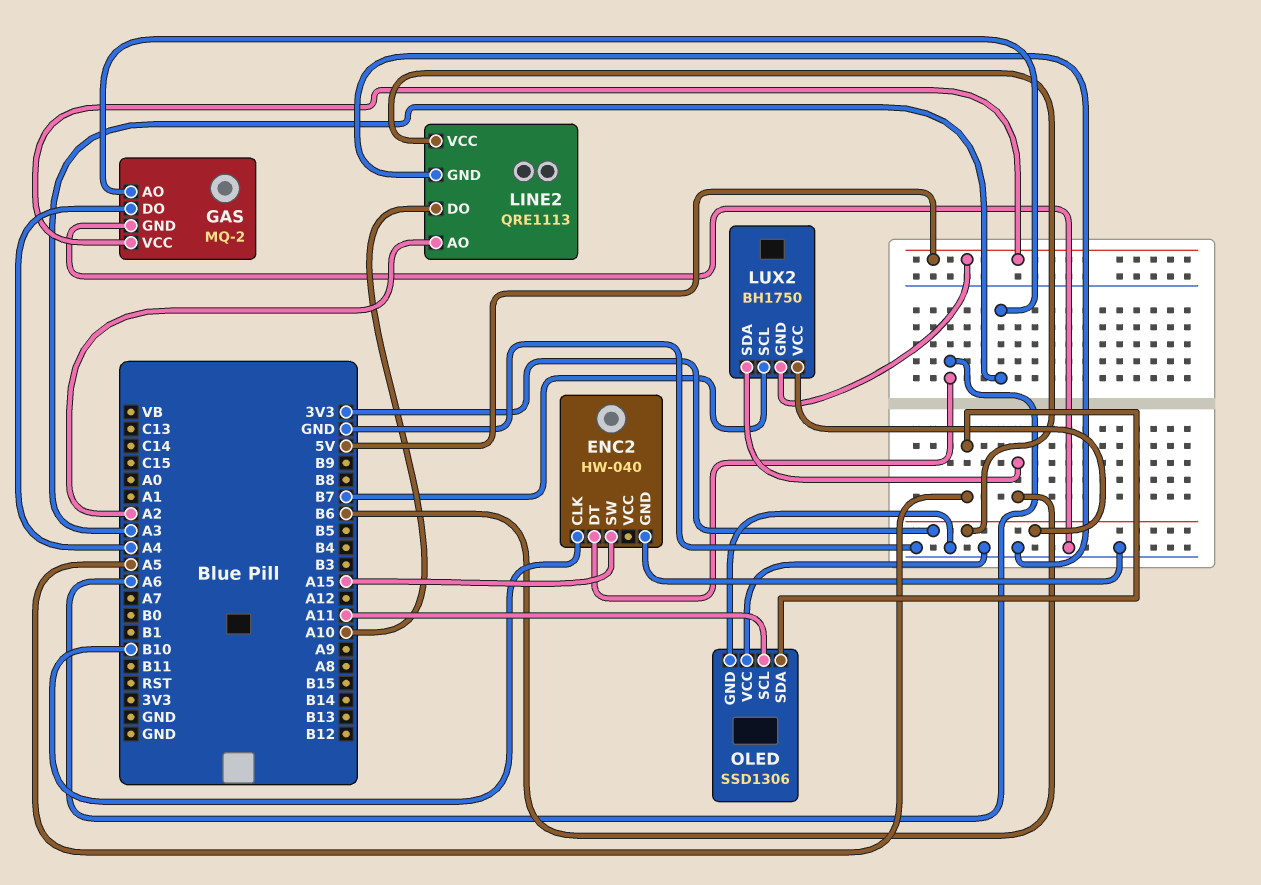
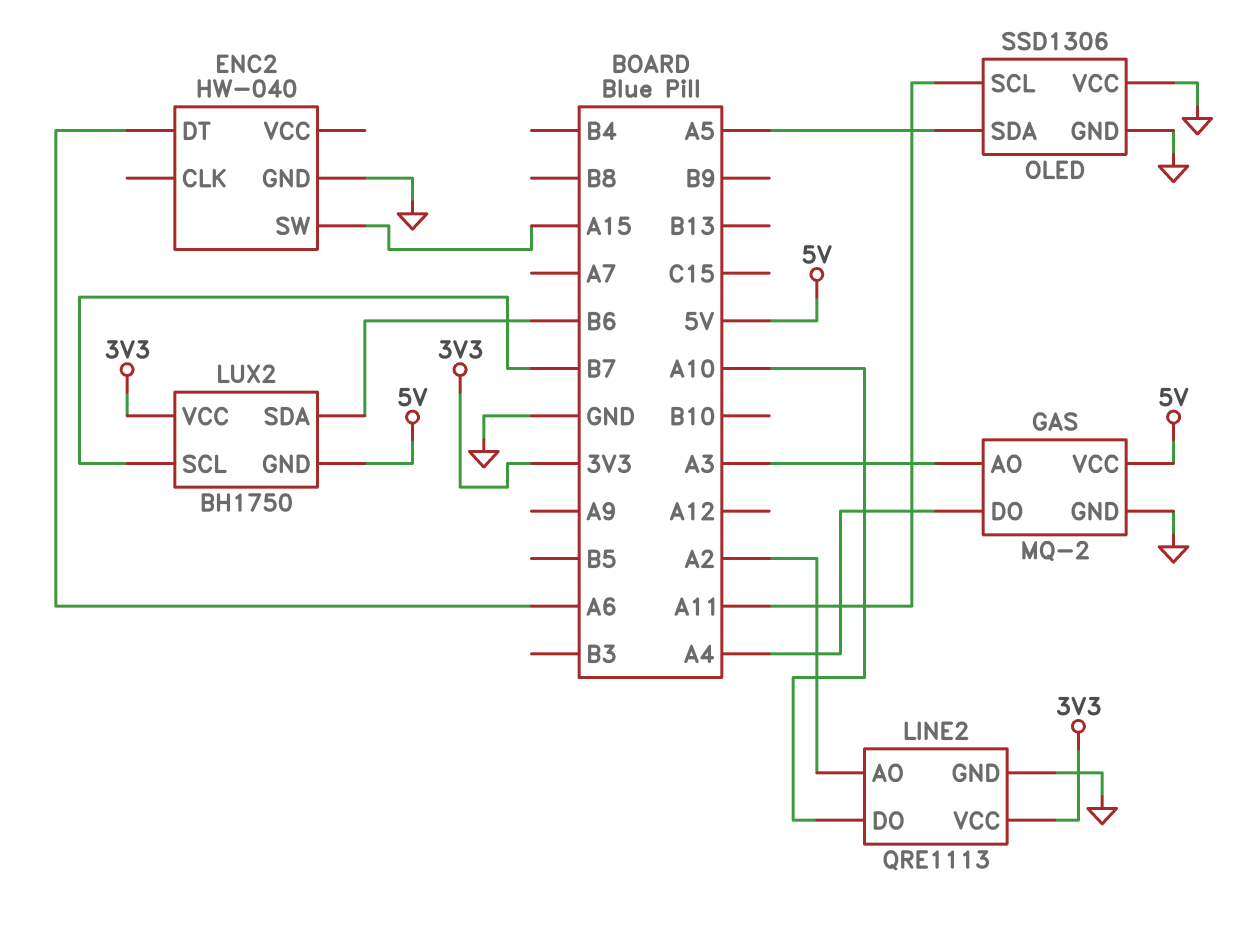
ENC2 pin CLK: B10 -> none

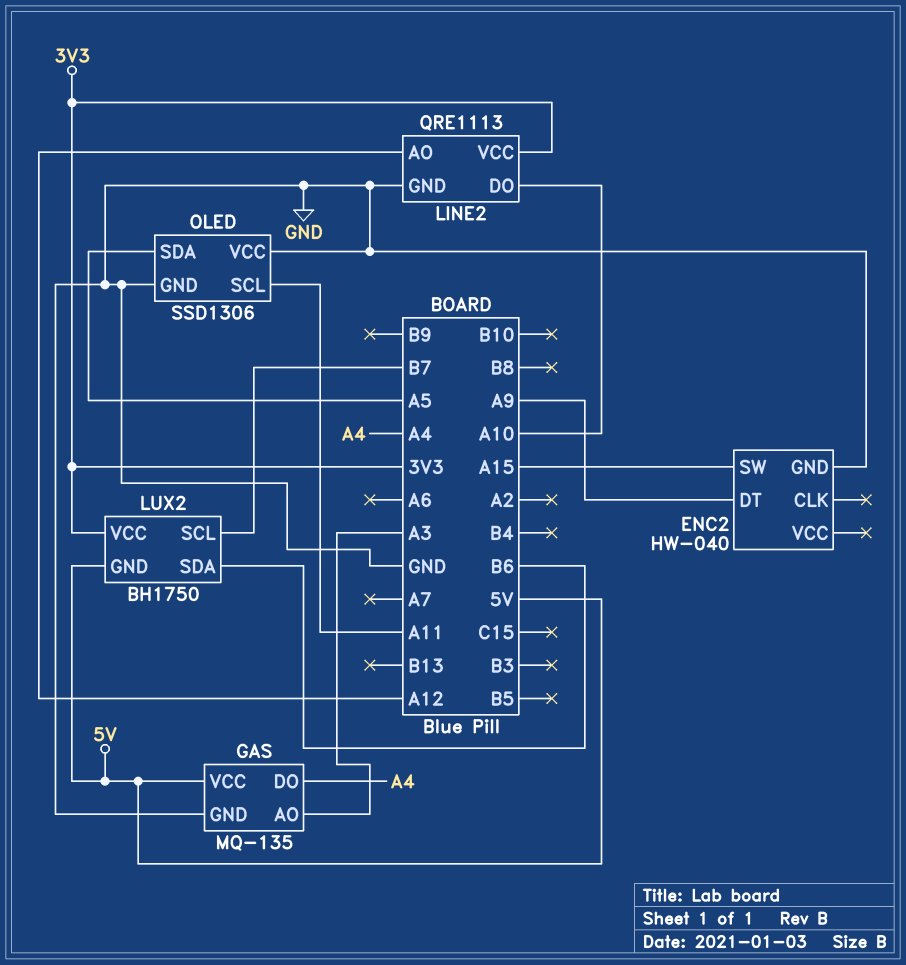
ENC2 pin DT: A6 -> A9
GAS: MQ-2 -> MQ-135
LINE2 pin AO: A2 -> A12

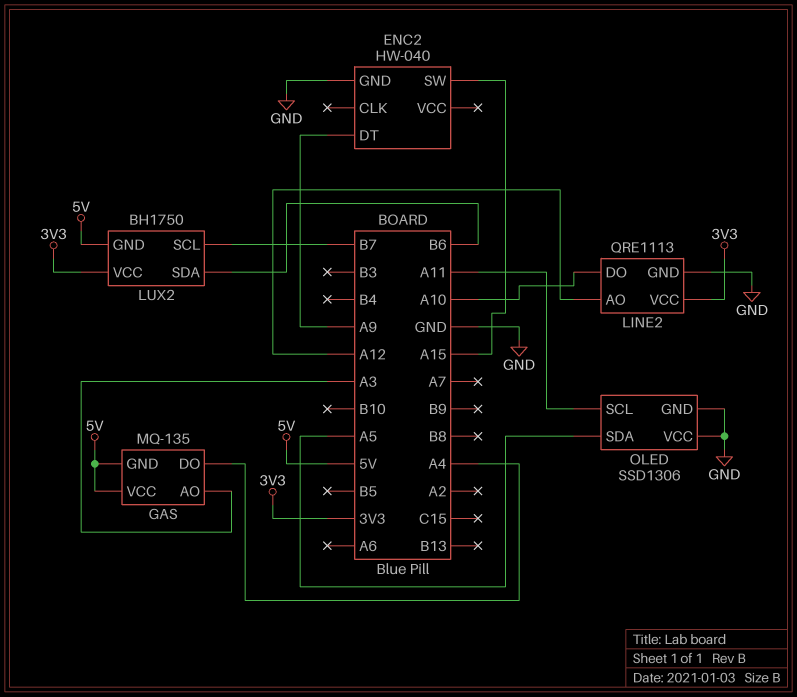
GAS pin GND: GND -> 5V

